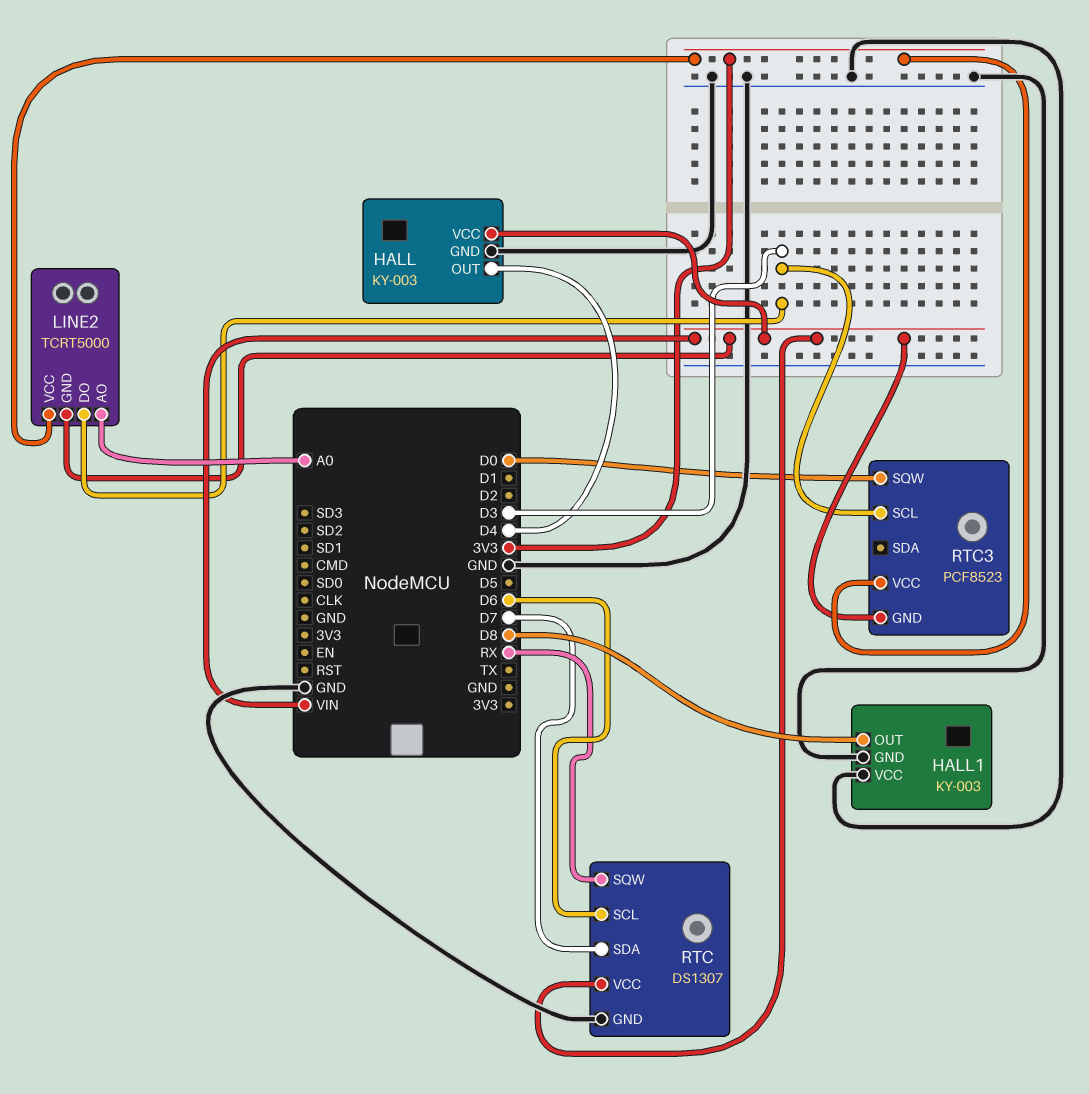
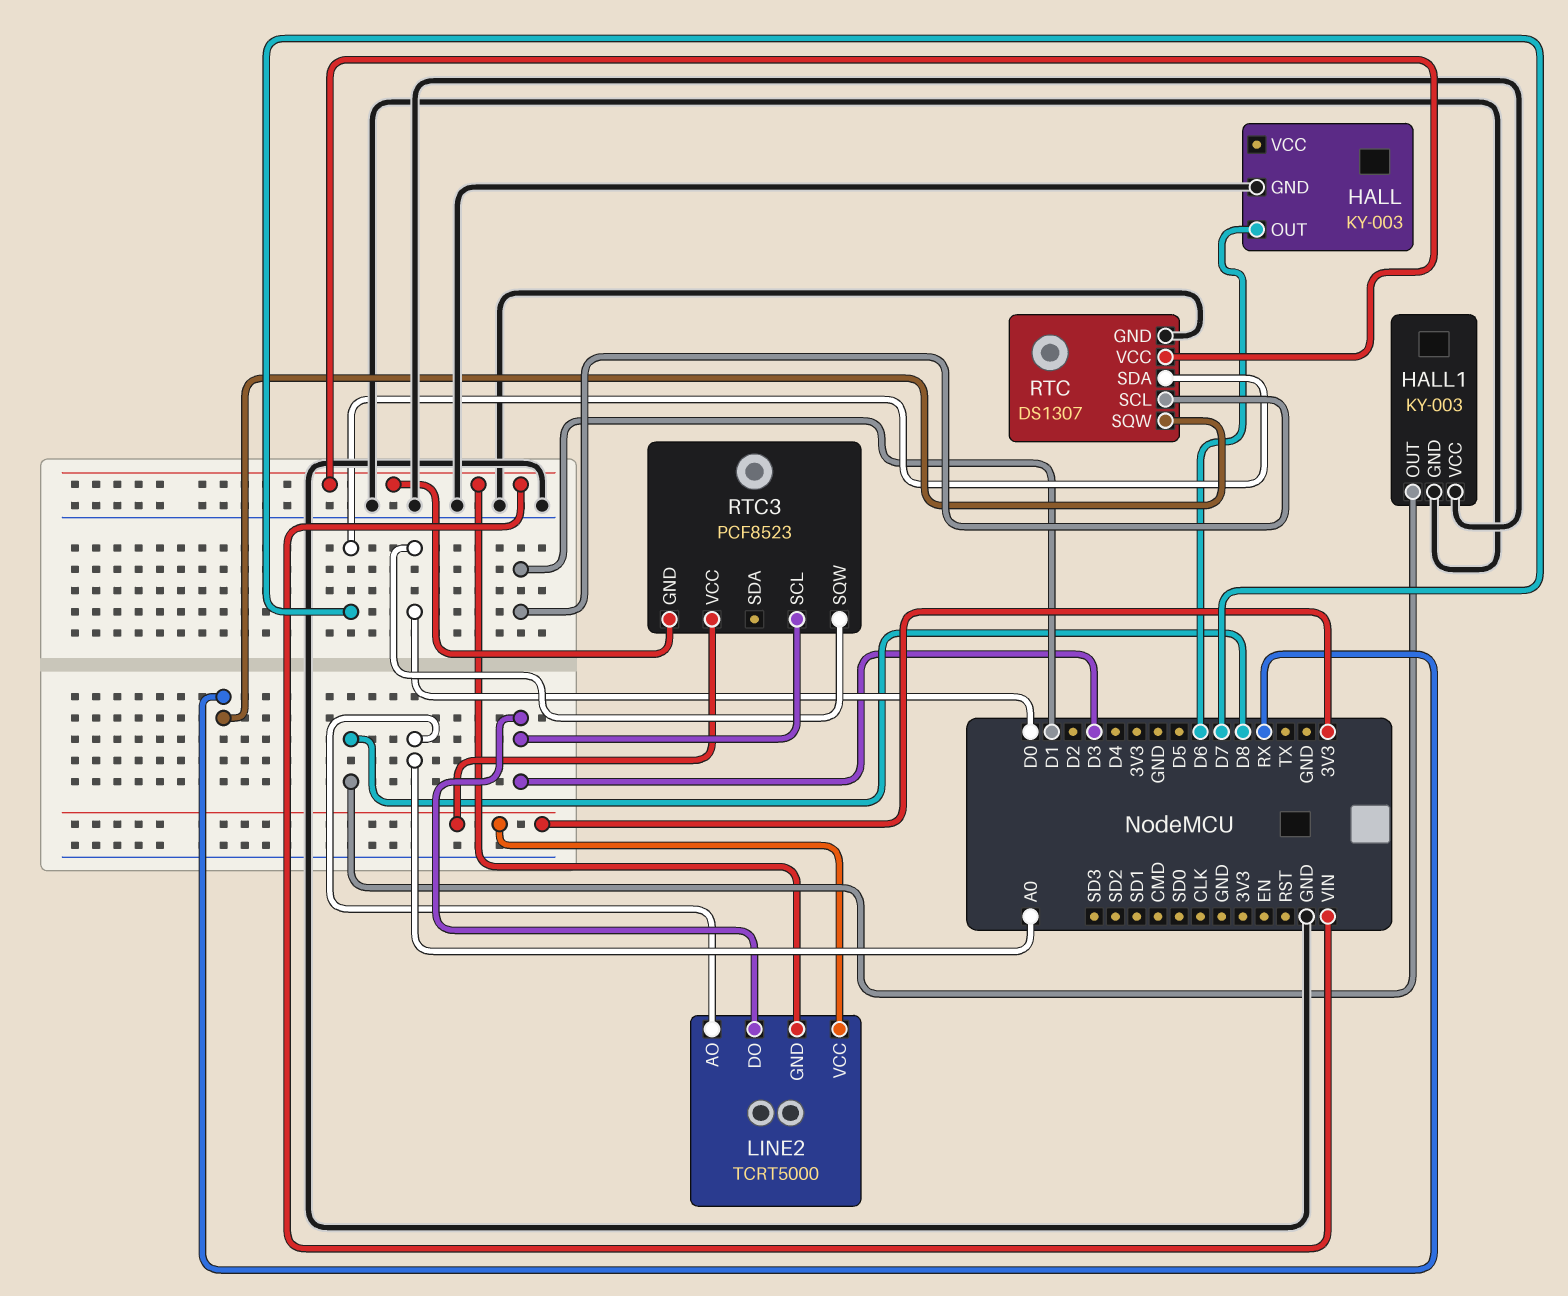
HALL pin OUT: D4 -> D6
HALL pin VCC: VIN -> none
RTC pin SCL: D6 -> D1

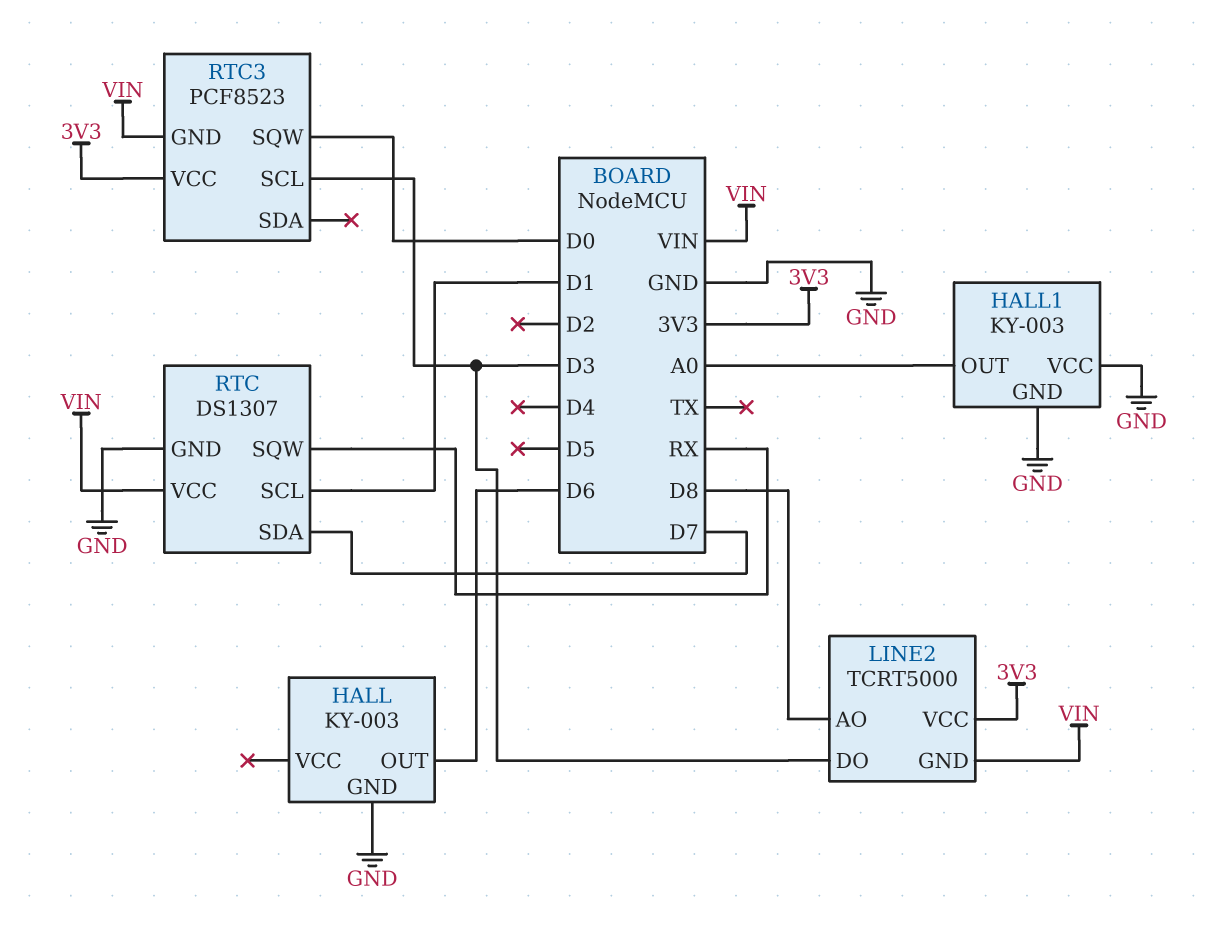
HALL1 pin OUT: D8 -> A0
LINE2 pin AO: A0 -> D8

